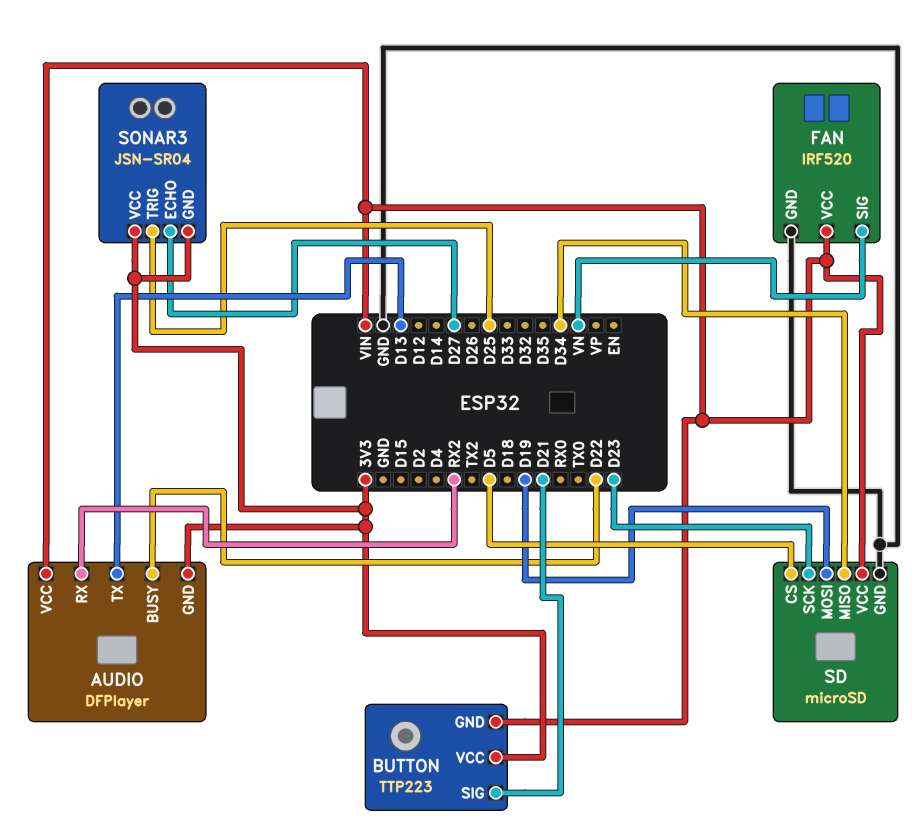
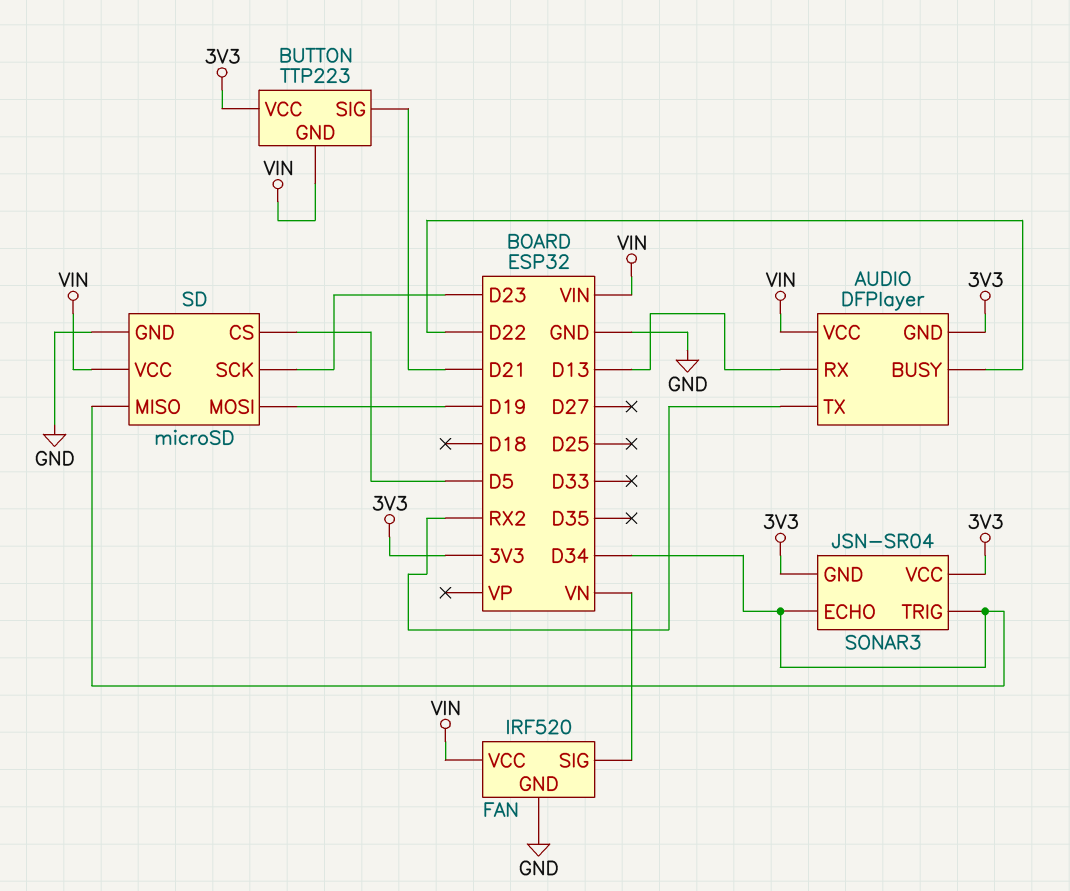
AUDIO pin RX: RX2 -> D13
AUDIO pin TX: D13 -> RX2
SONAR3 pin ECHO: D27 -> D34
SONAR3 pin TRIG: D25 -> D34

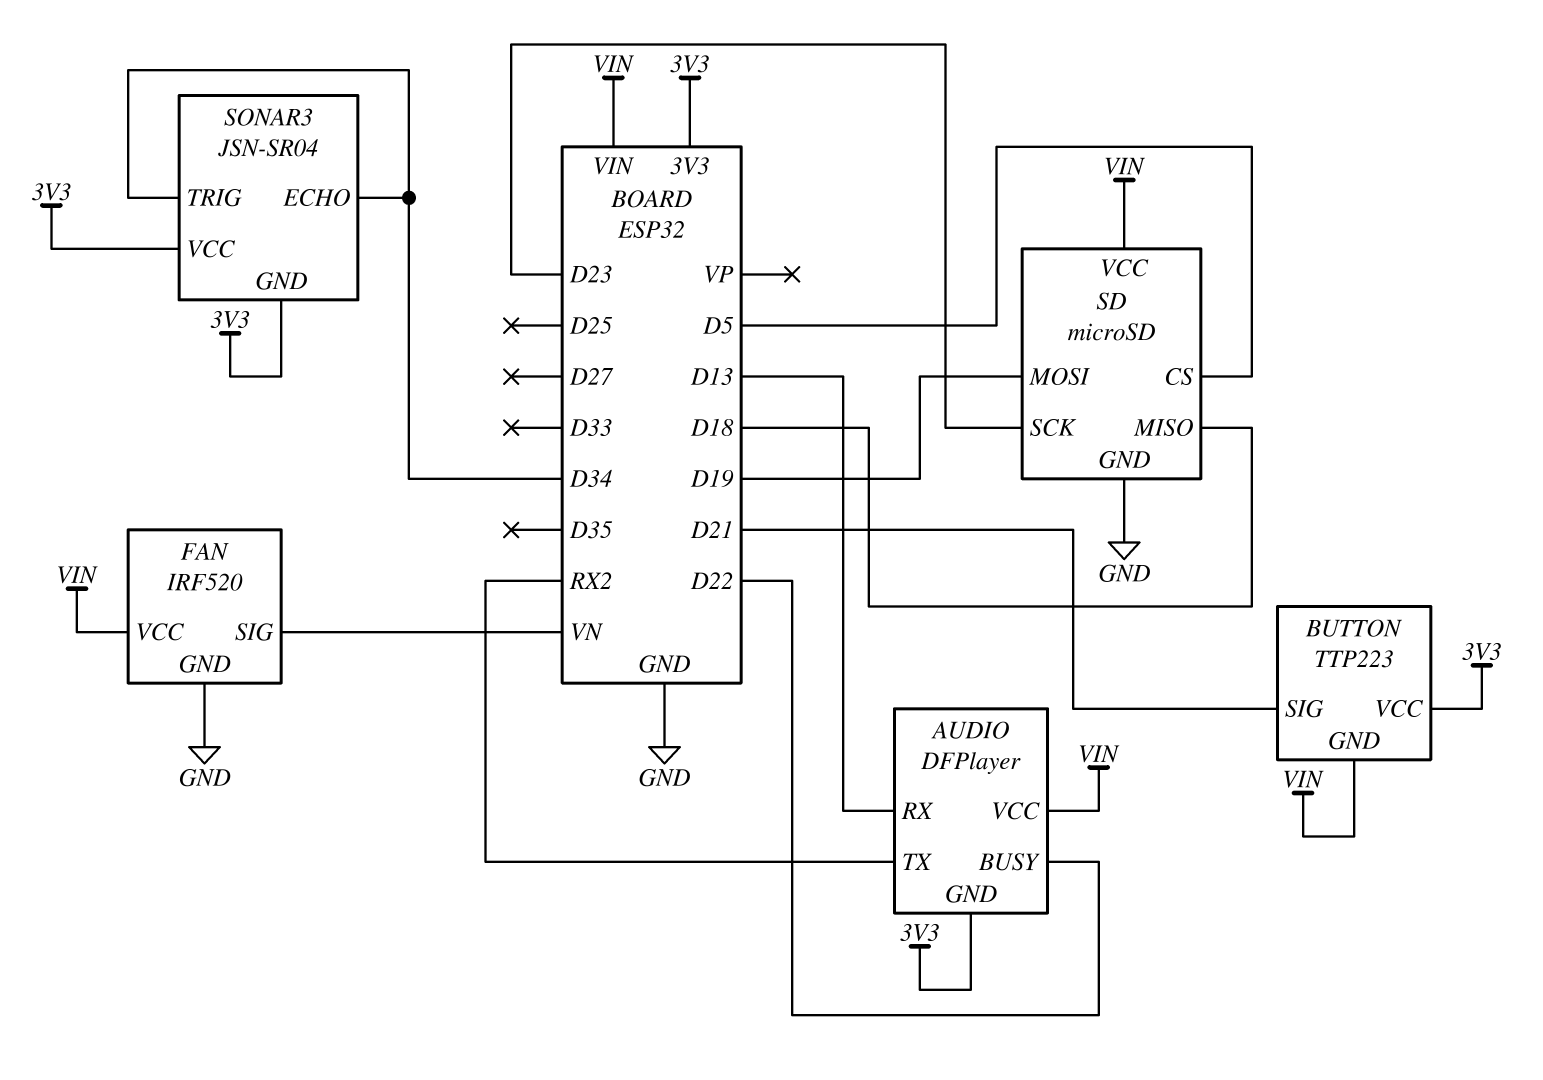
SD pin MISO: D34 -> D18

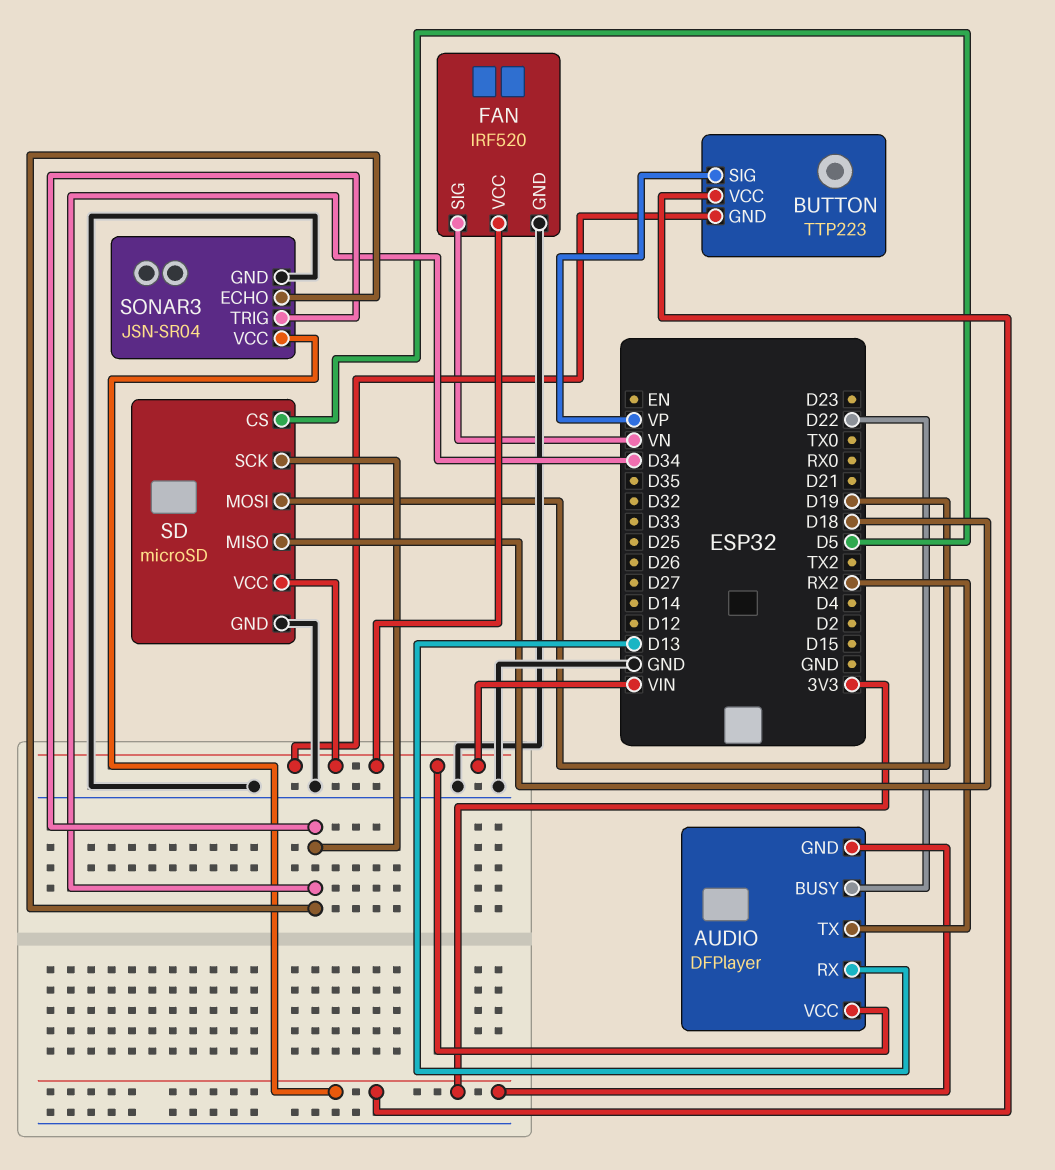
BUTTON pin SIG: D21 -> VP
SD pin SCK: D23 -> D34
SONAR3 pin GND: 3V3 -> GND

